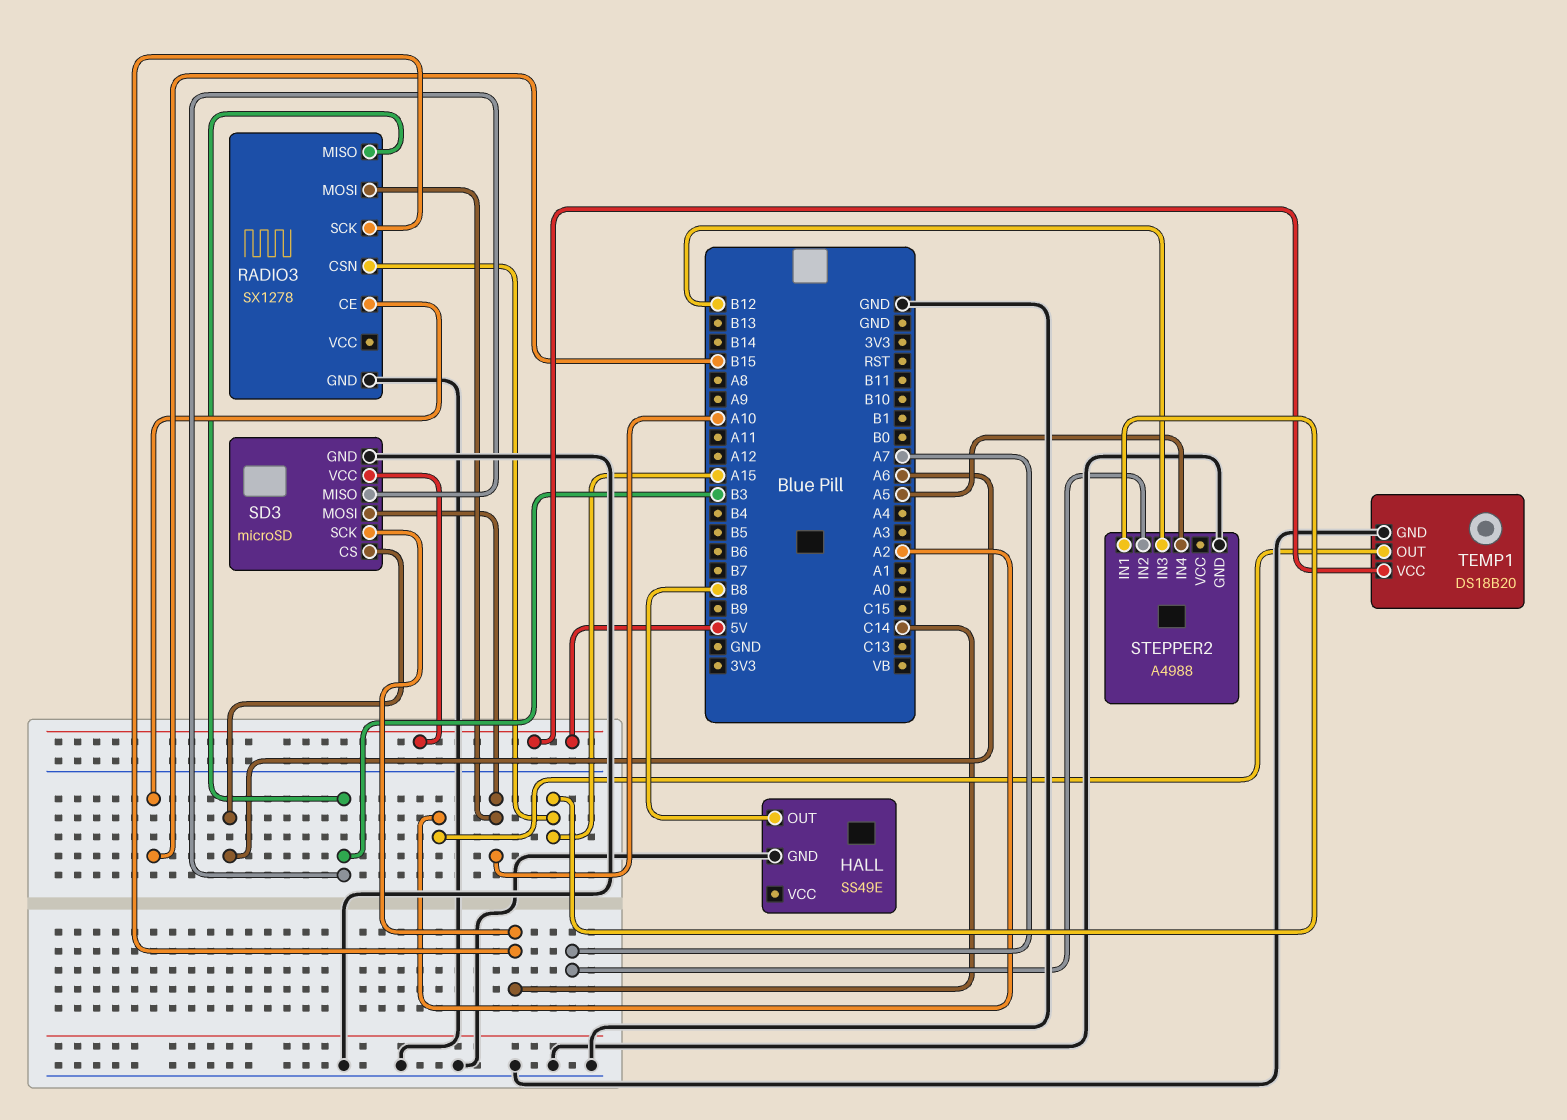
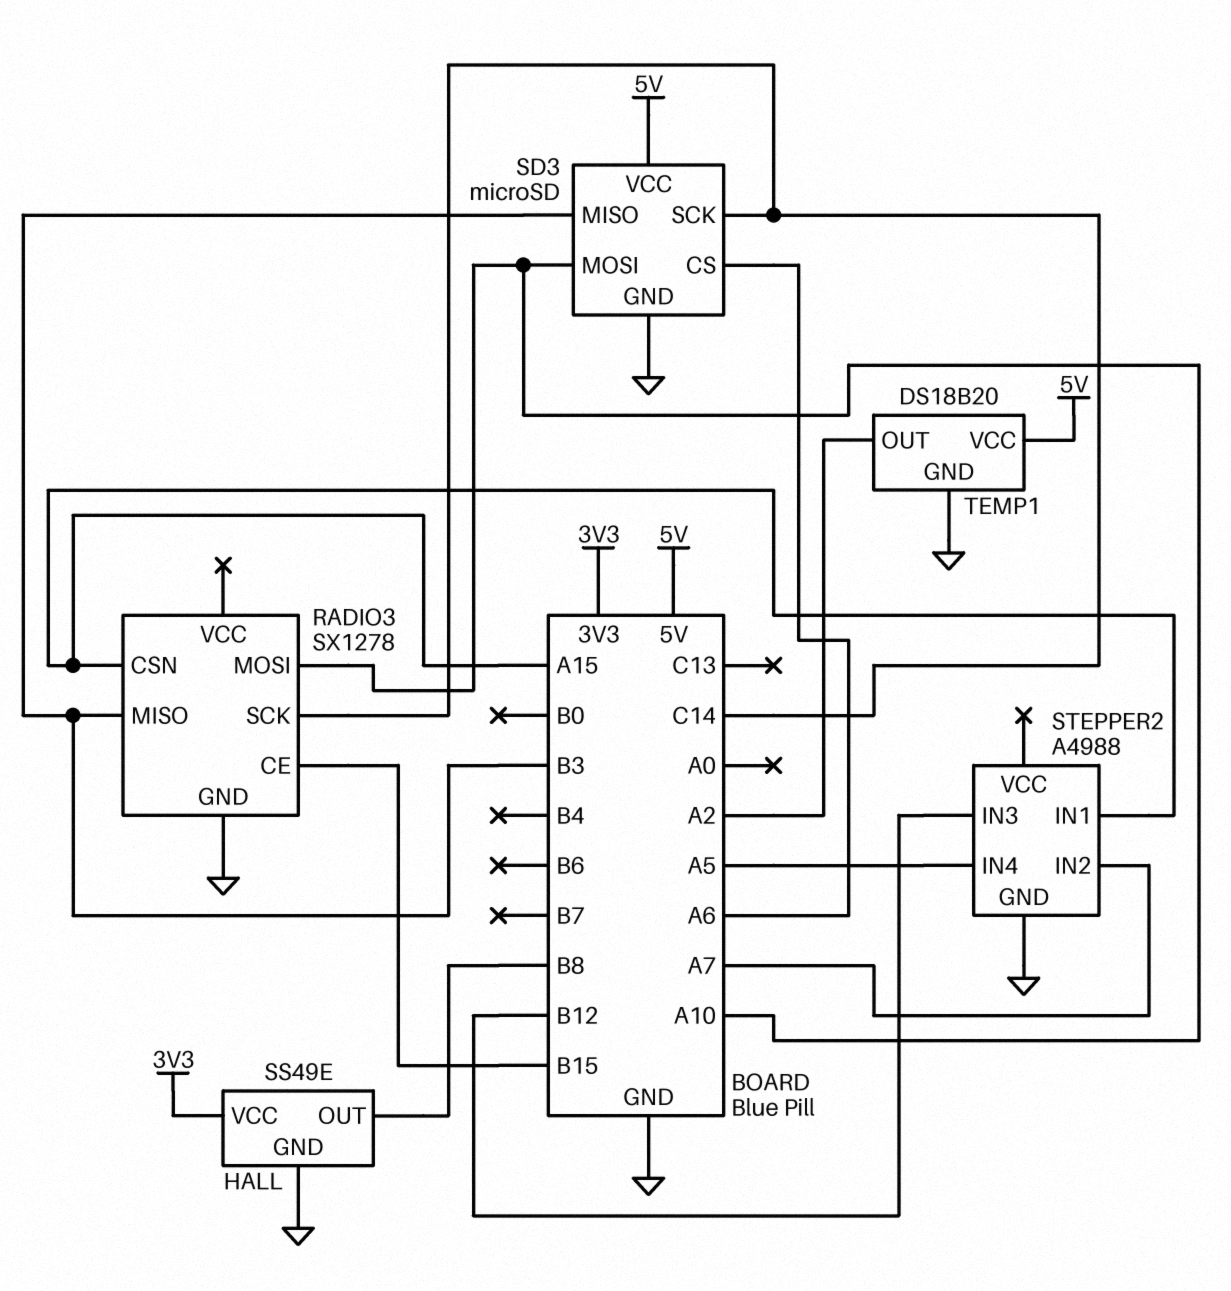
HALL pin VCC: none -> 3V3

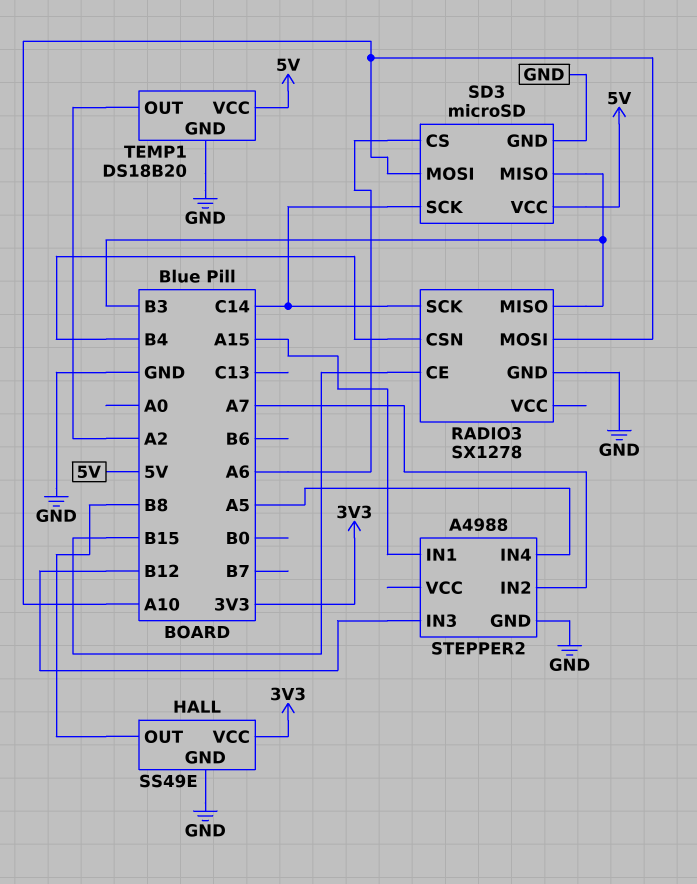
RADIO3 pin CSN: A15 -> B4

